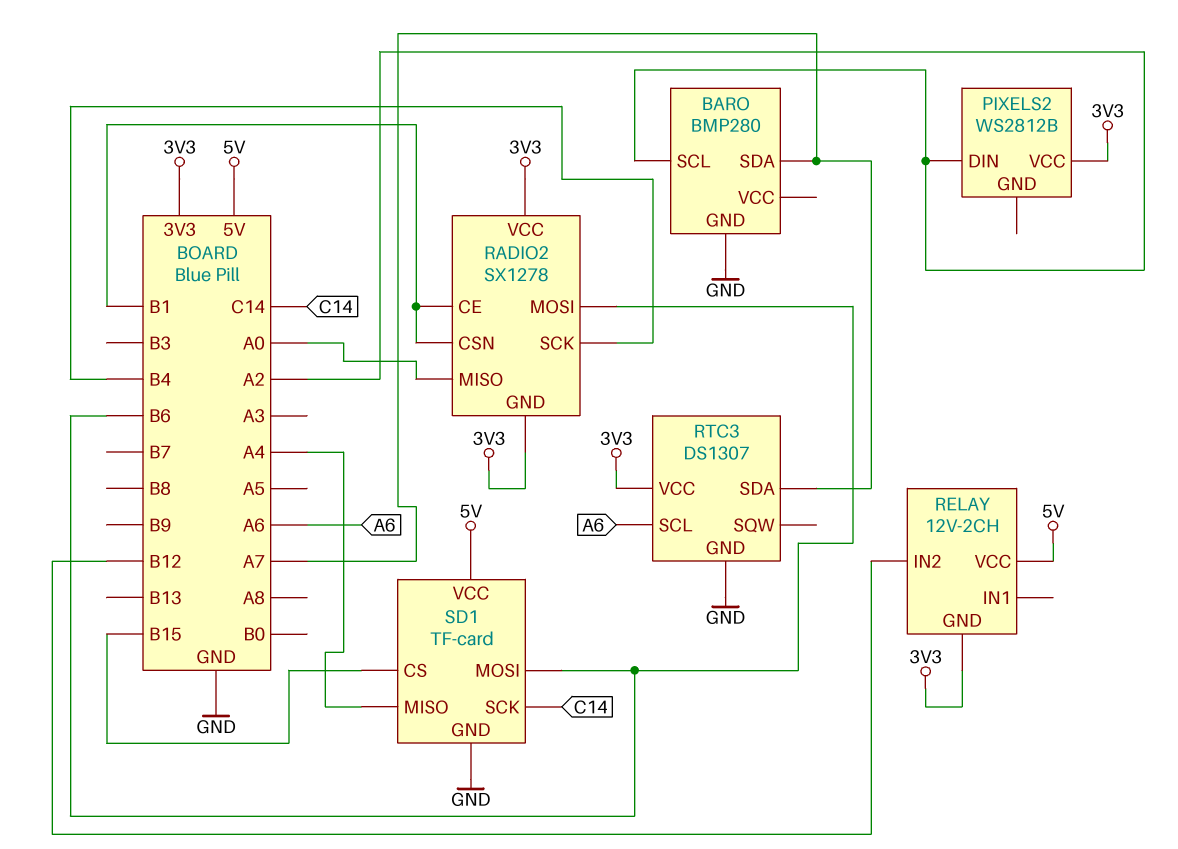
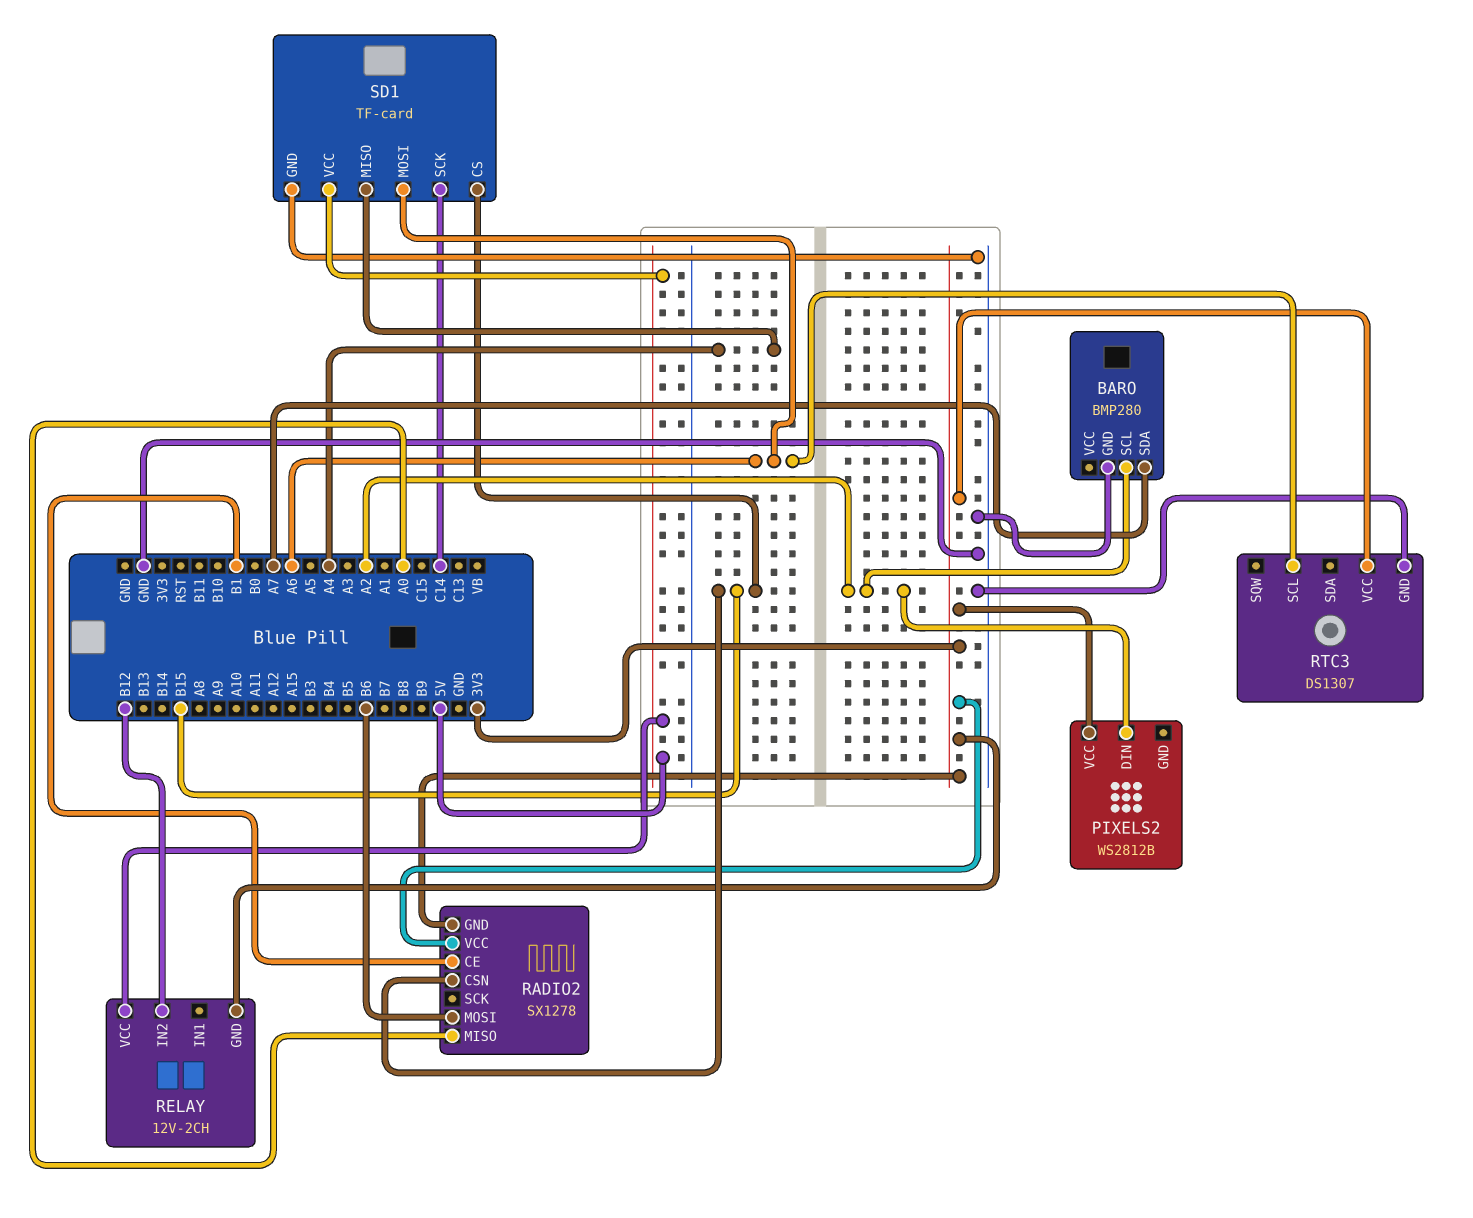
RADIO2 pin CSN: B1 -> B15
RADIO2 pin SCK: B4 -> none
RTC3 pin SDA: A7 -> none
SD1 pin MOSI: B6 -> A6

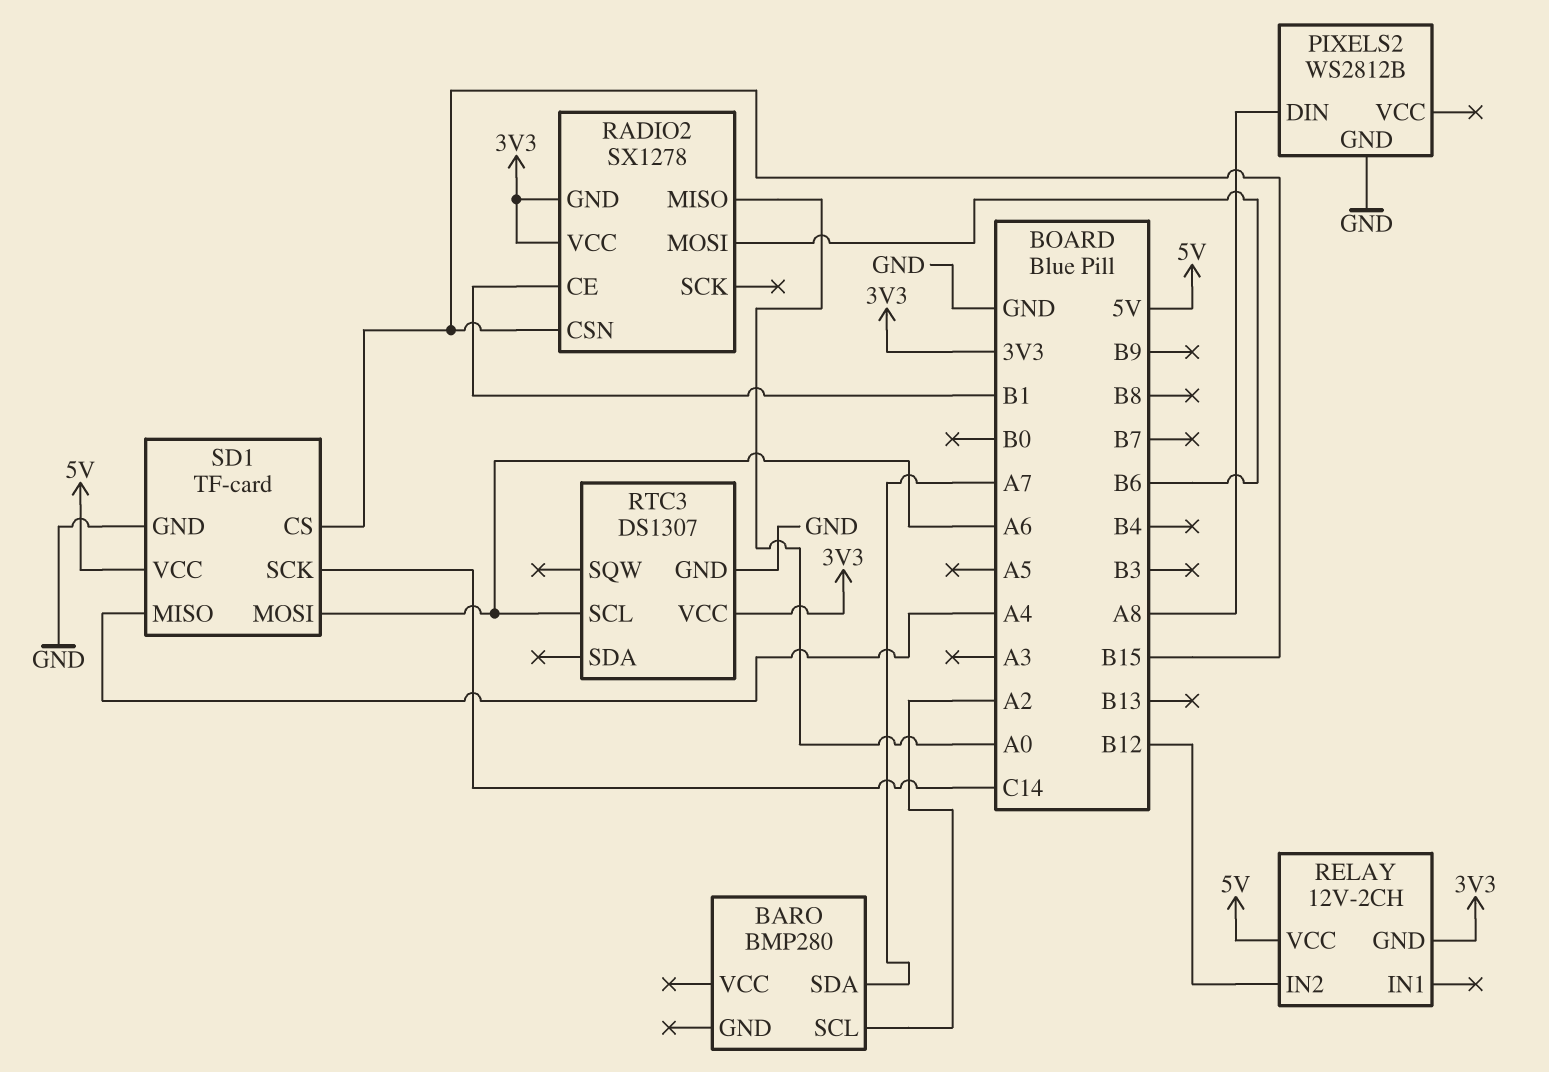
BARO pin GND: GND -> none
PIXELS2 pin DIN: A2 -> A8
PIXELS2 pin GND: none -> GND
PIXELS2 pin VCC: 3V3 -> none

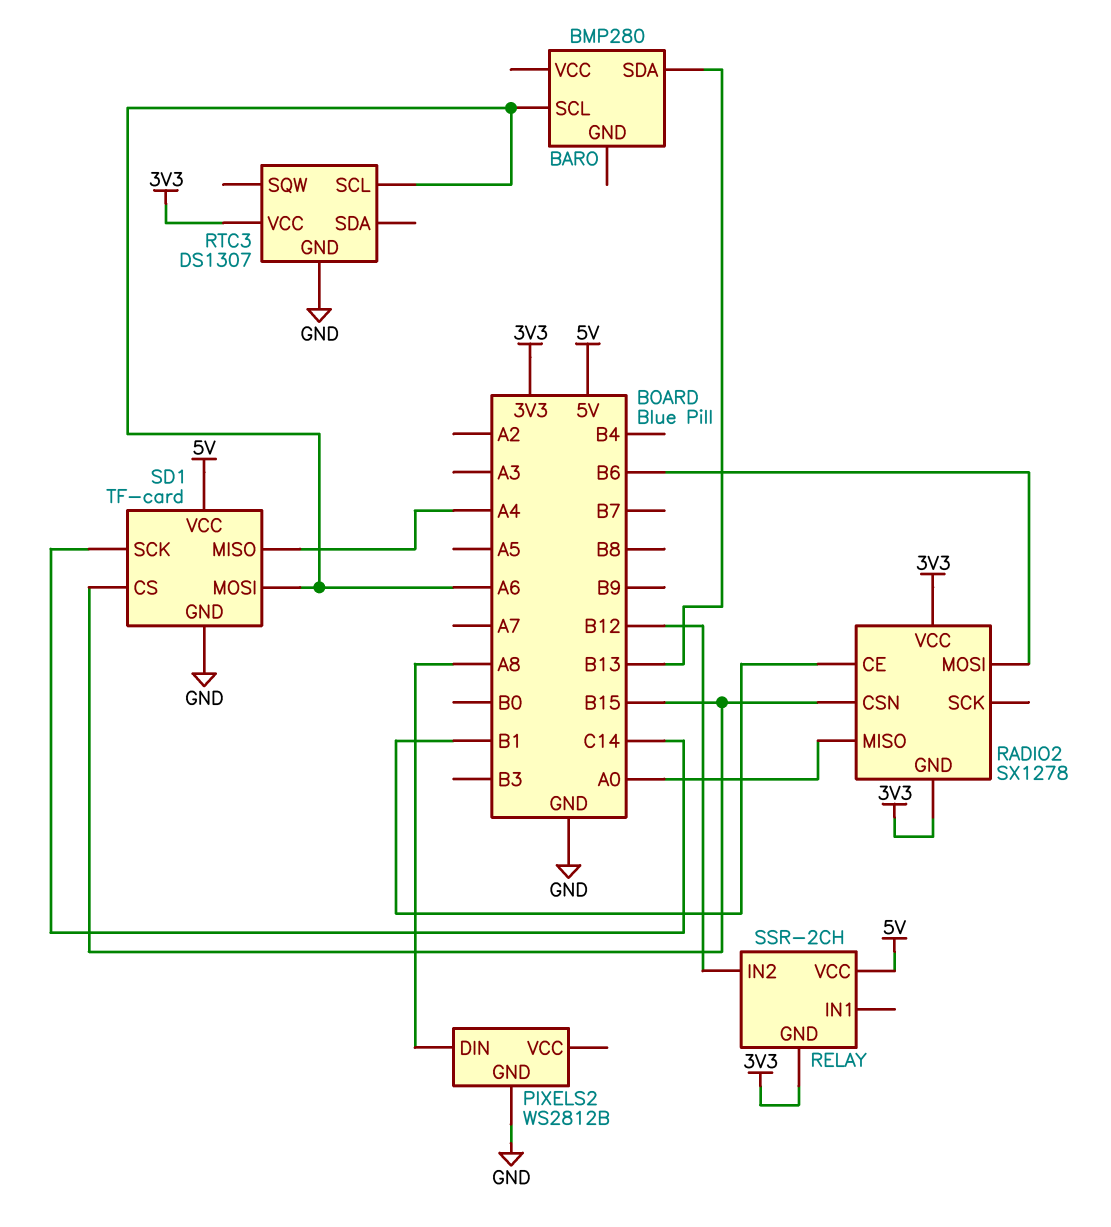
BARO pin SCL: A2 -> A6
BARO pin SDA: A7 -> B13
RELAY: 12V-2CH -> SSR-2CH

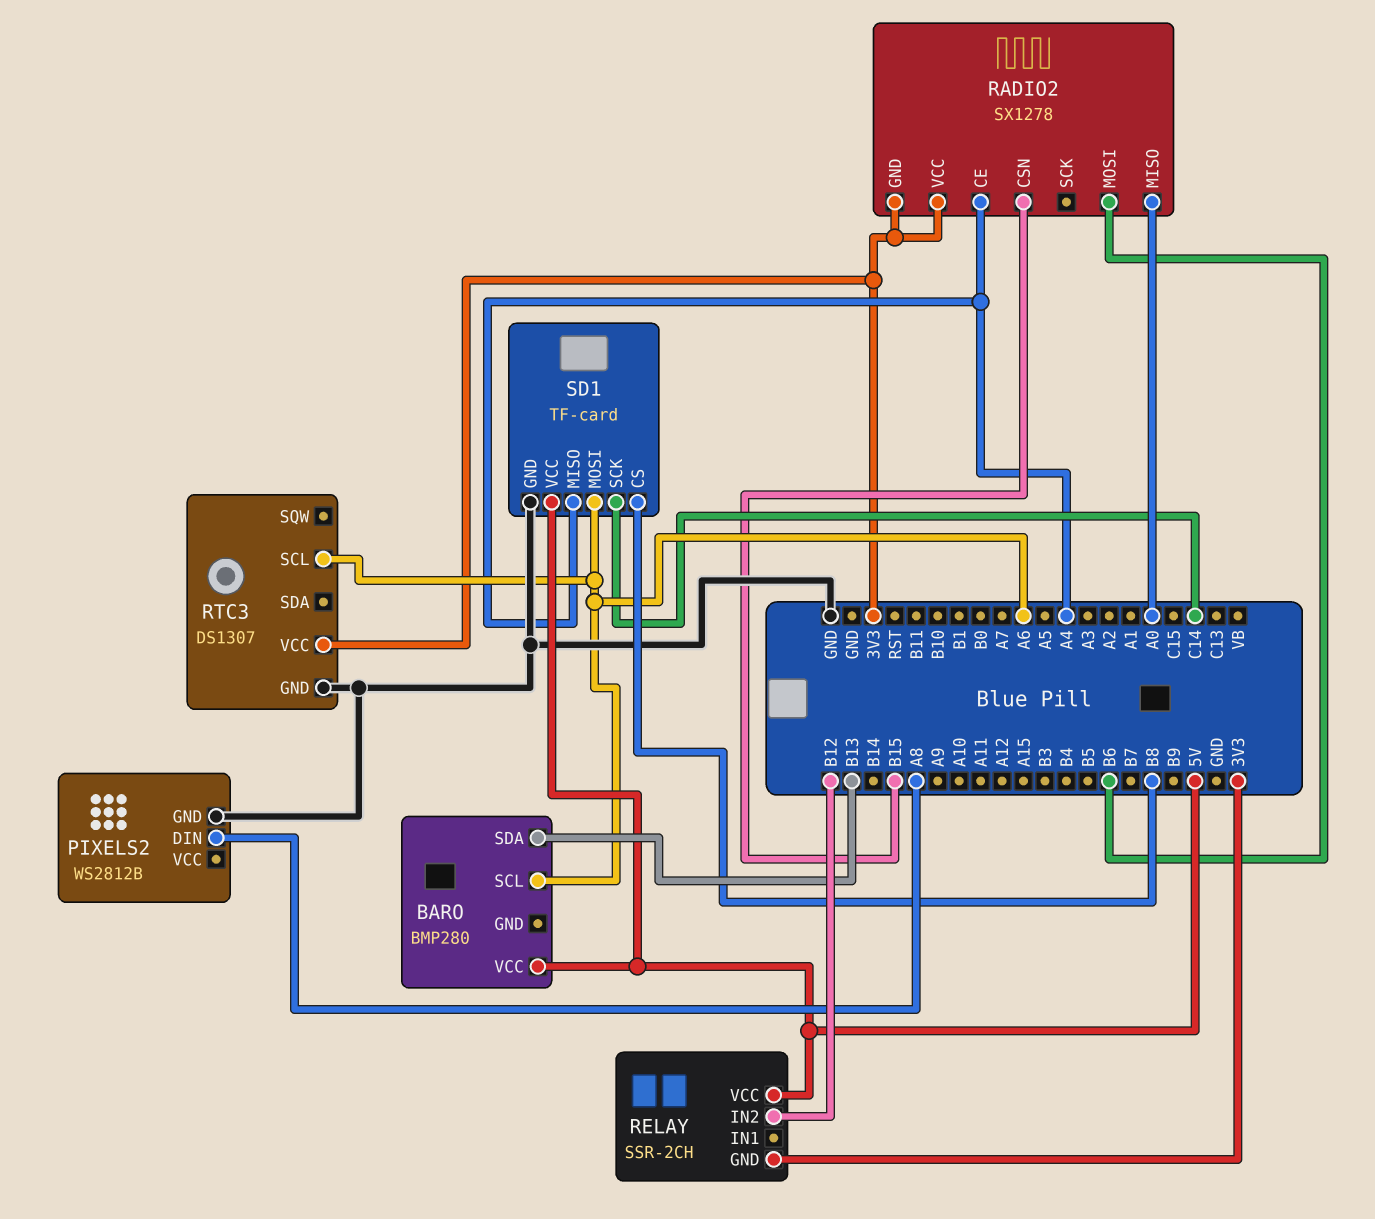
BARO pin VCC: none -> 5V
RADIO2 pin CE: B1 -> A4
SD1 pin CS: B15 -> B8

